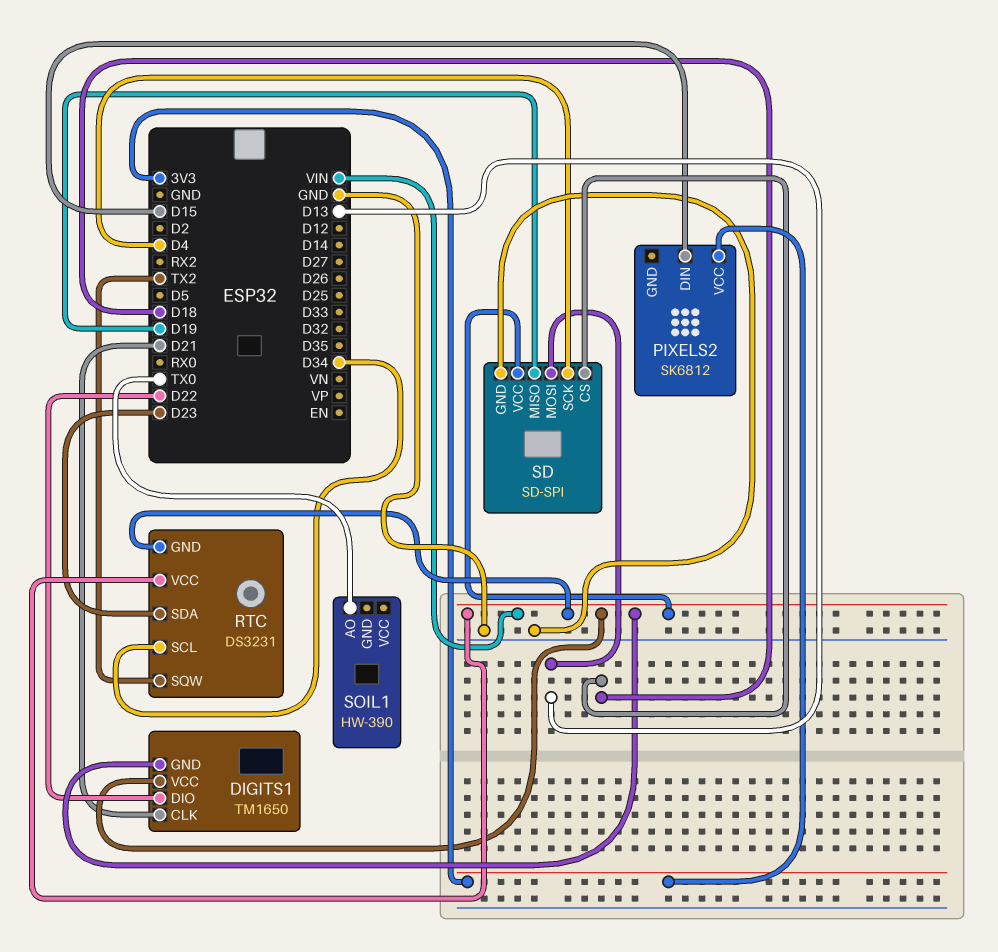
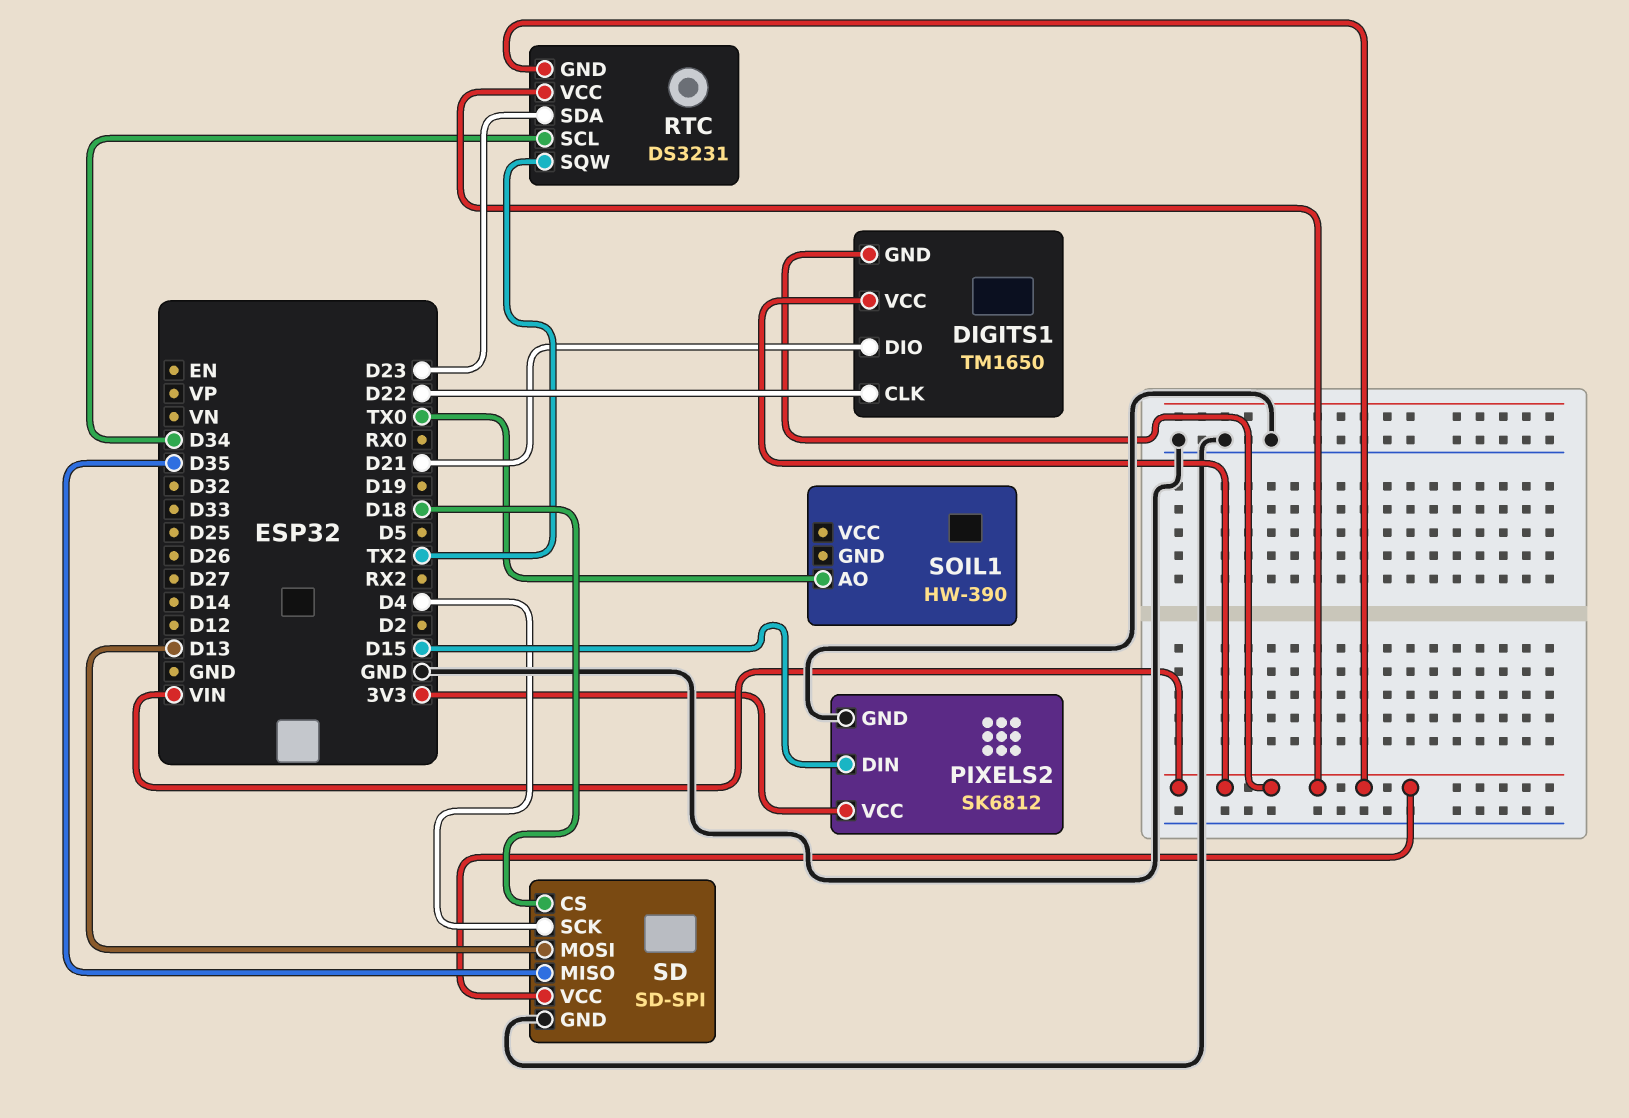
DIGITS1 pin CLK: D21 -> D22
DIGITS1 pin DIO: D22 -> D21
PIXELS2 pin GND: none -> GND
SD pin MISO: D19 -> D35

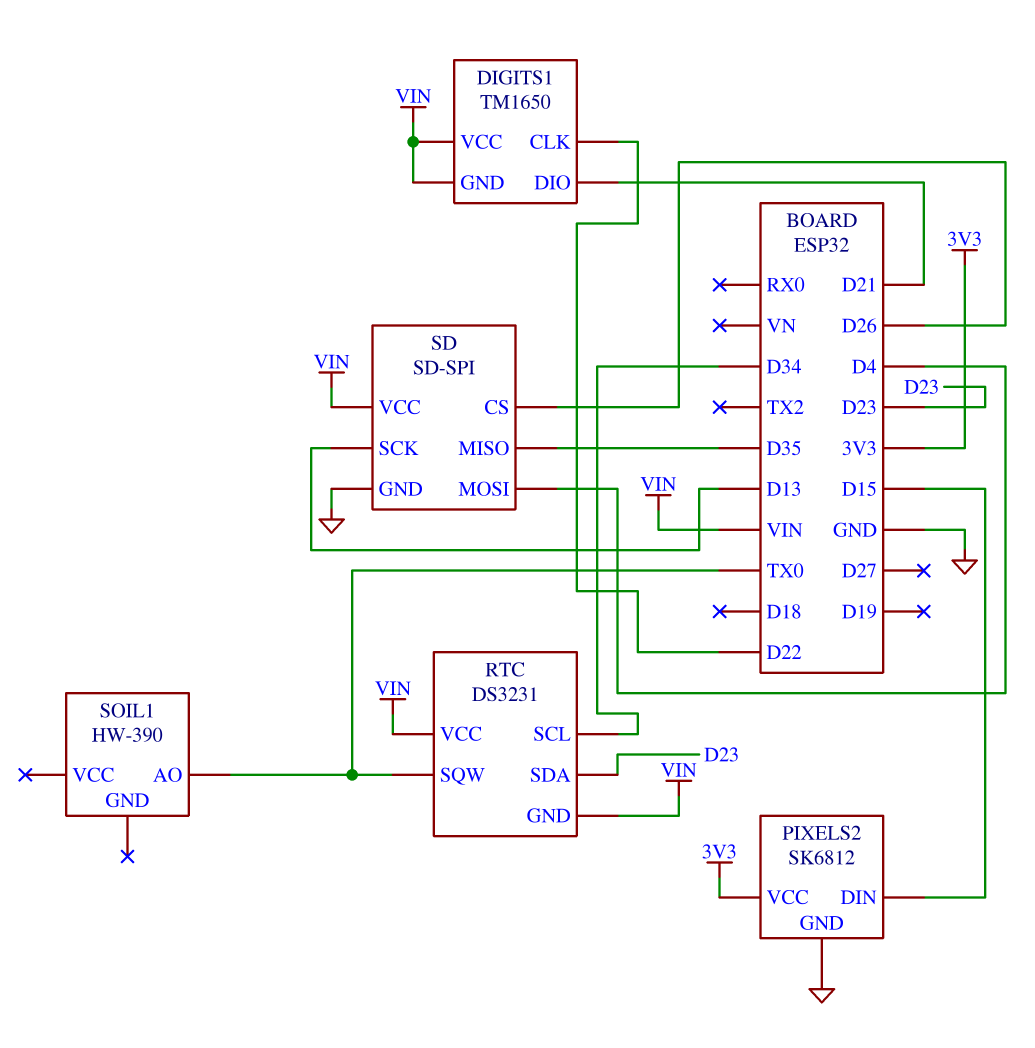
RTC pin SQW: TX2 -> TX0
SD pin CS: D18 -> D26
SD pin MOSI: D13 -> D4
SD pin SCK: D4 -> D13

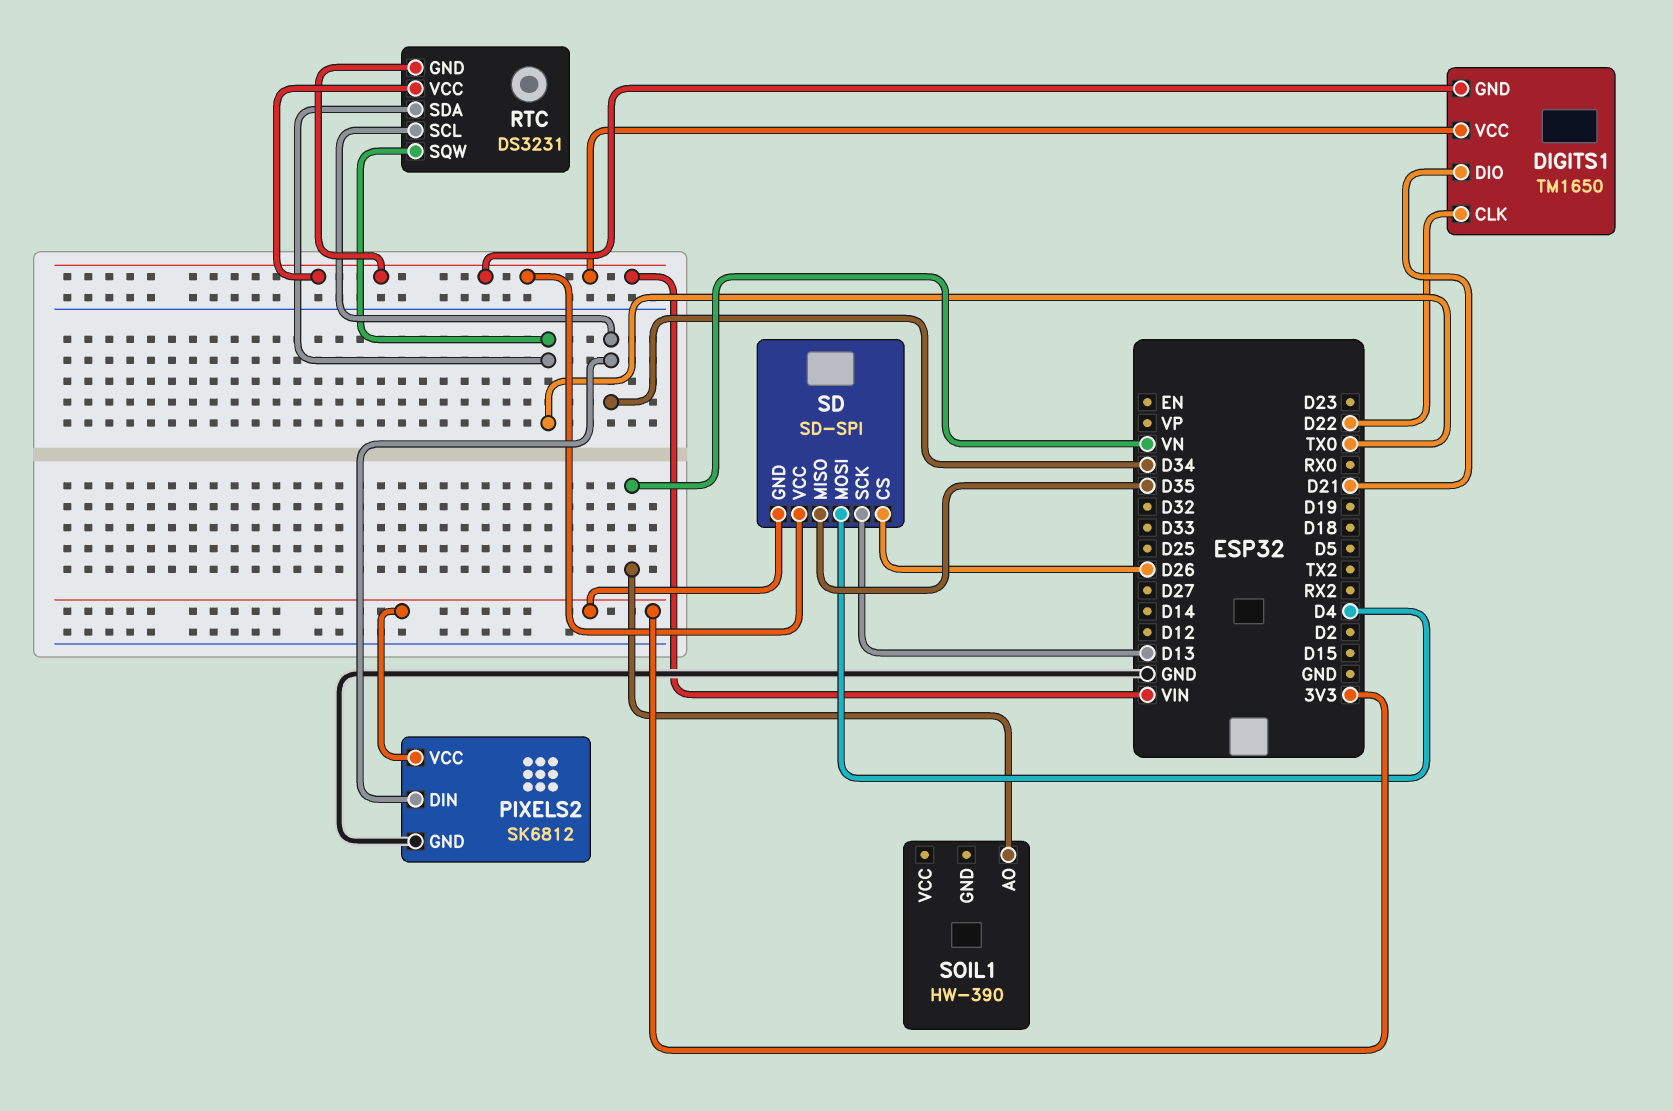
PIXELS2 pin DIN: D15 -> D34
RTC pin SDA: D23 -> TX0
SD pin GND: GND -> 3V3
SOIL1 pin AO: TX0 -> VN

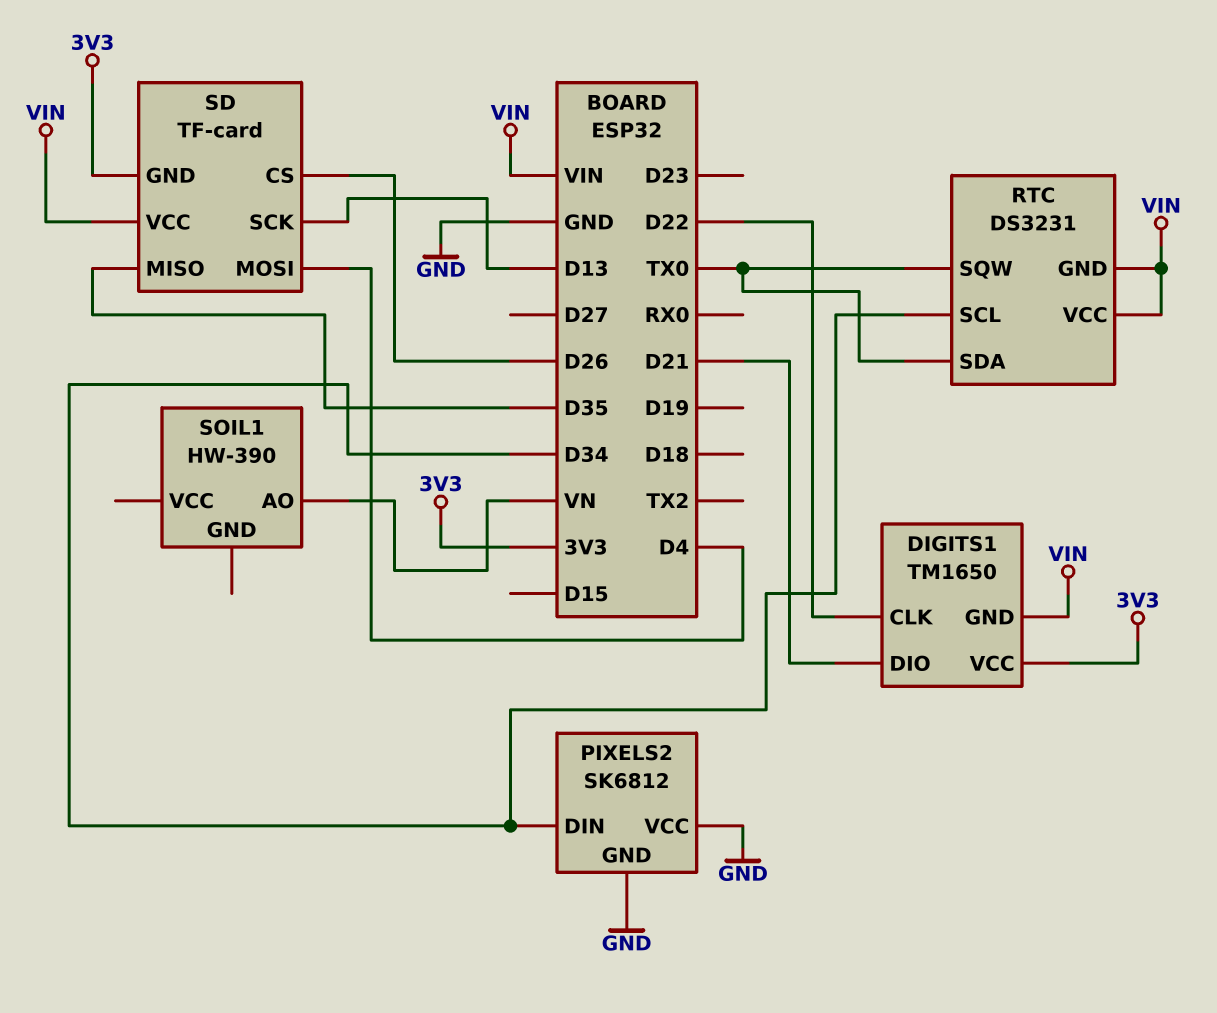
DIGITS1 pin VCC: VIN -> 3V3
PIXELS2 pin VCC: 3V3 -> GND
SD: SD-SPI -> TF-card

